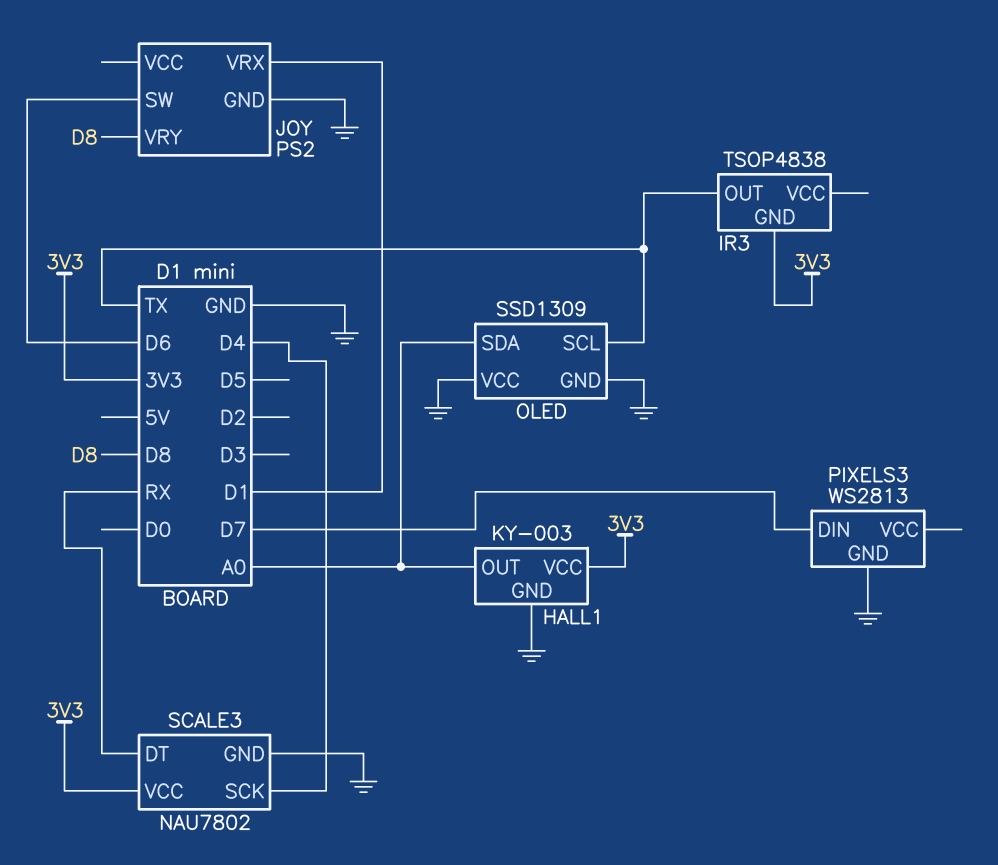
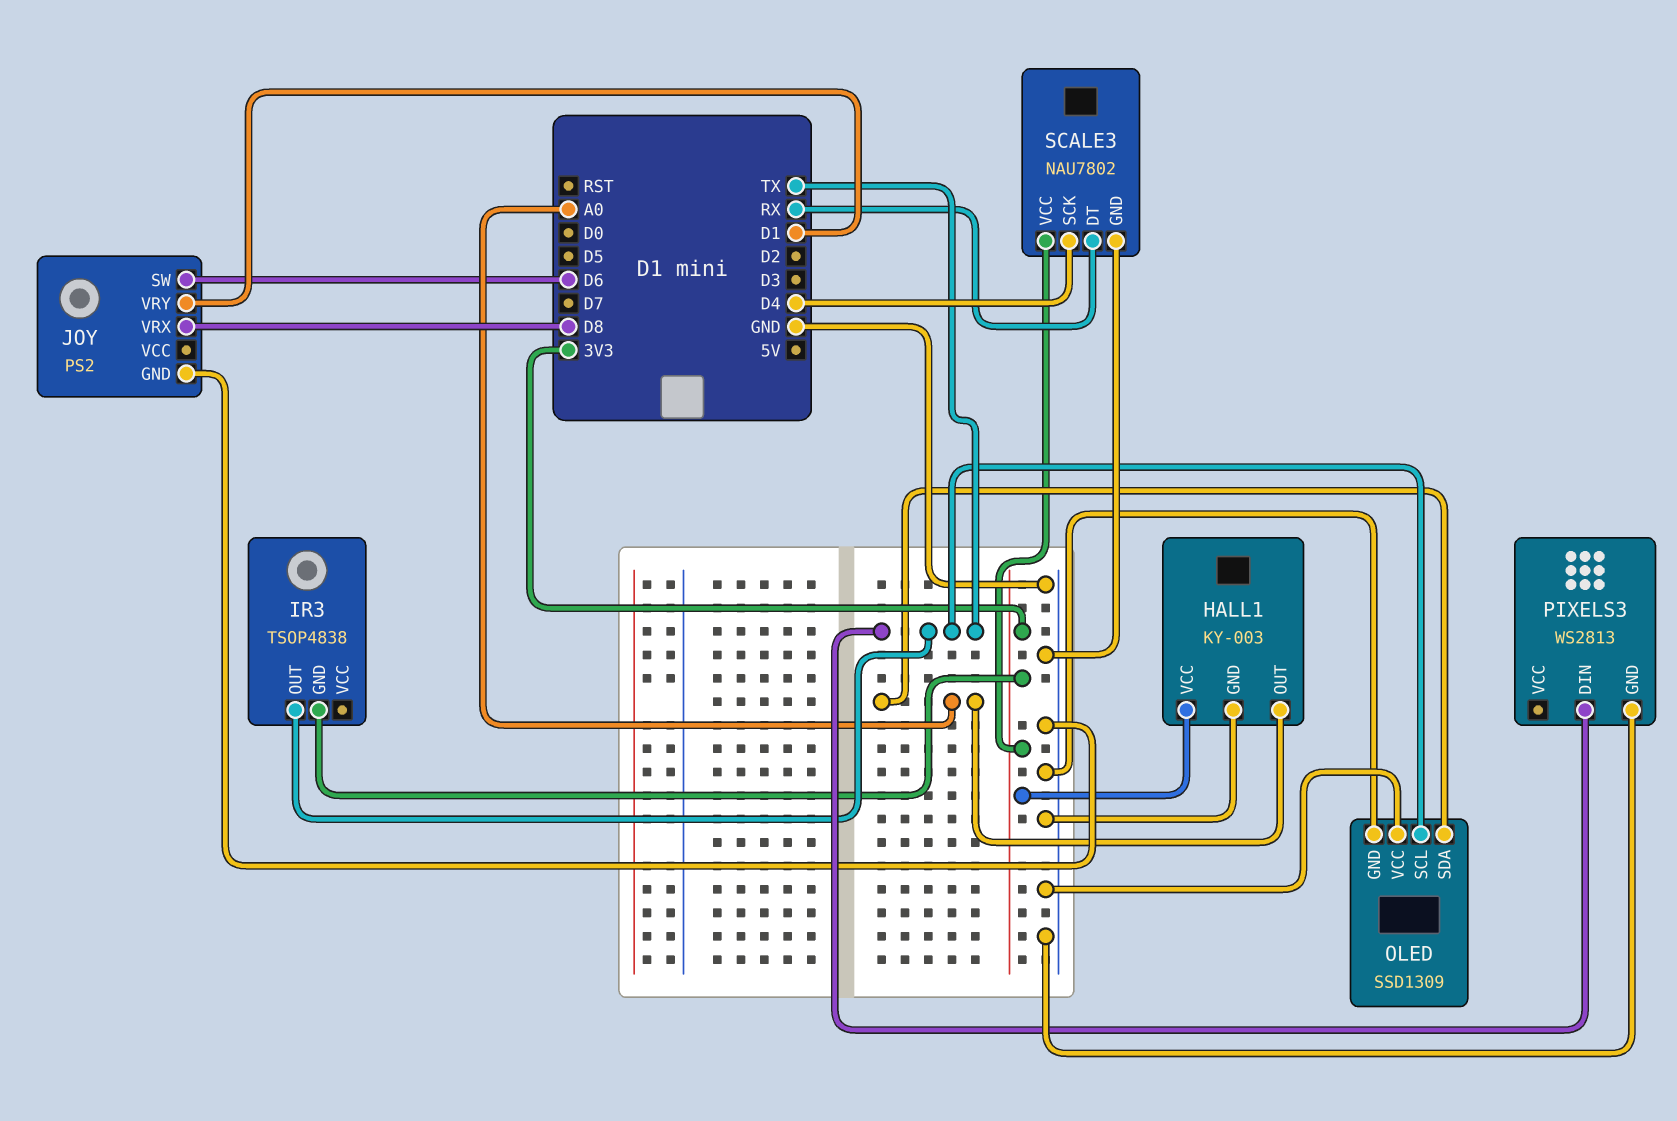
JOY pin VRX: D1 -> D8
JOY pin VRY: D8 -> D1
PIXELS3 pin DIN: D7 -> TX

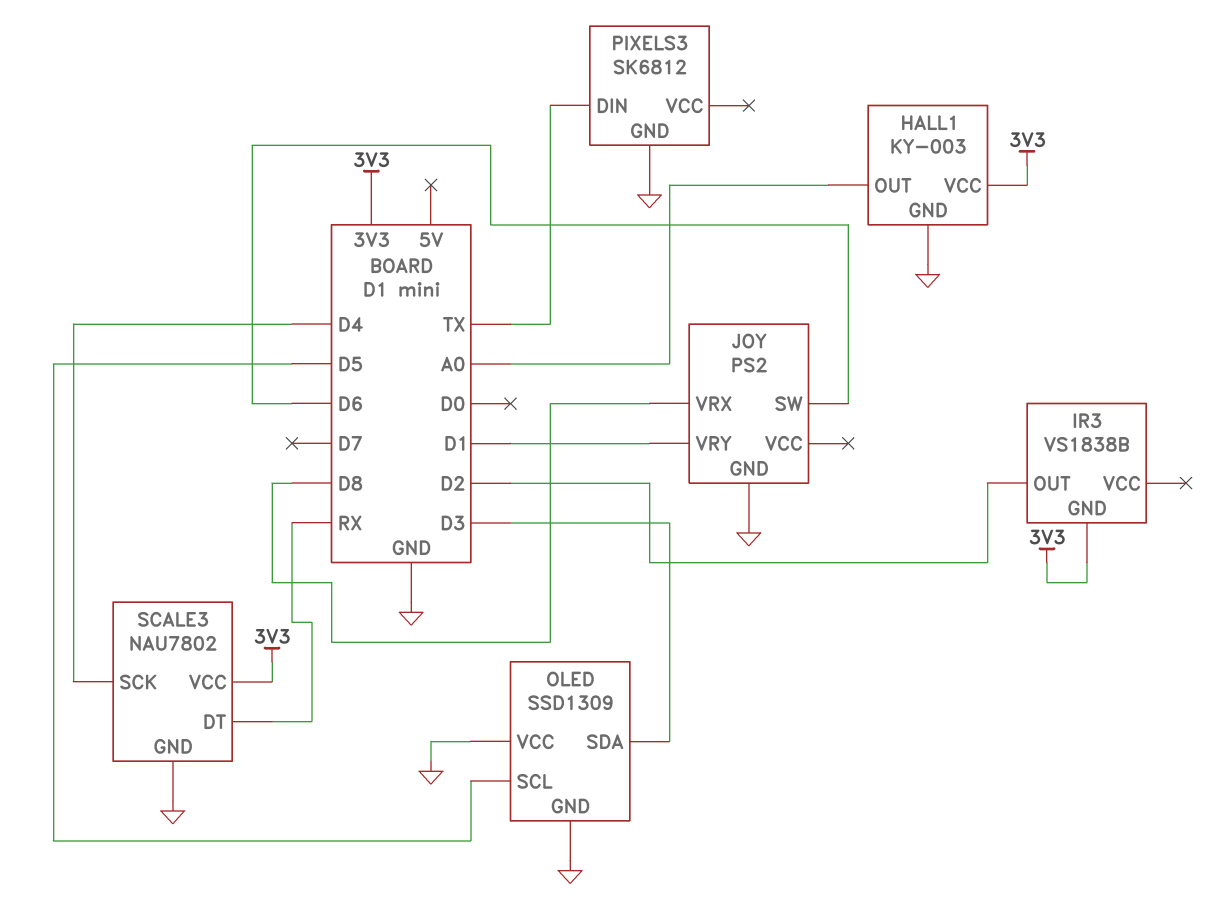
IR3: TSOP4838 -> VS1838B
IR3 pin OUT: TX -> D2
OLED pin SCL: TX -> D5
OLED pin SDA: A0 -> D3
PIXELS3: WS2813 -> SK6812

